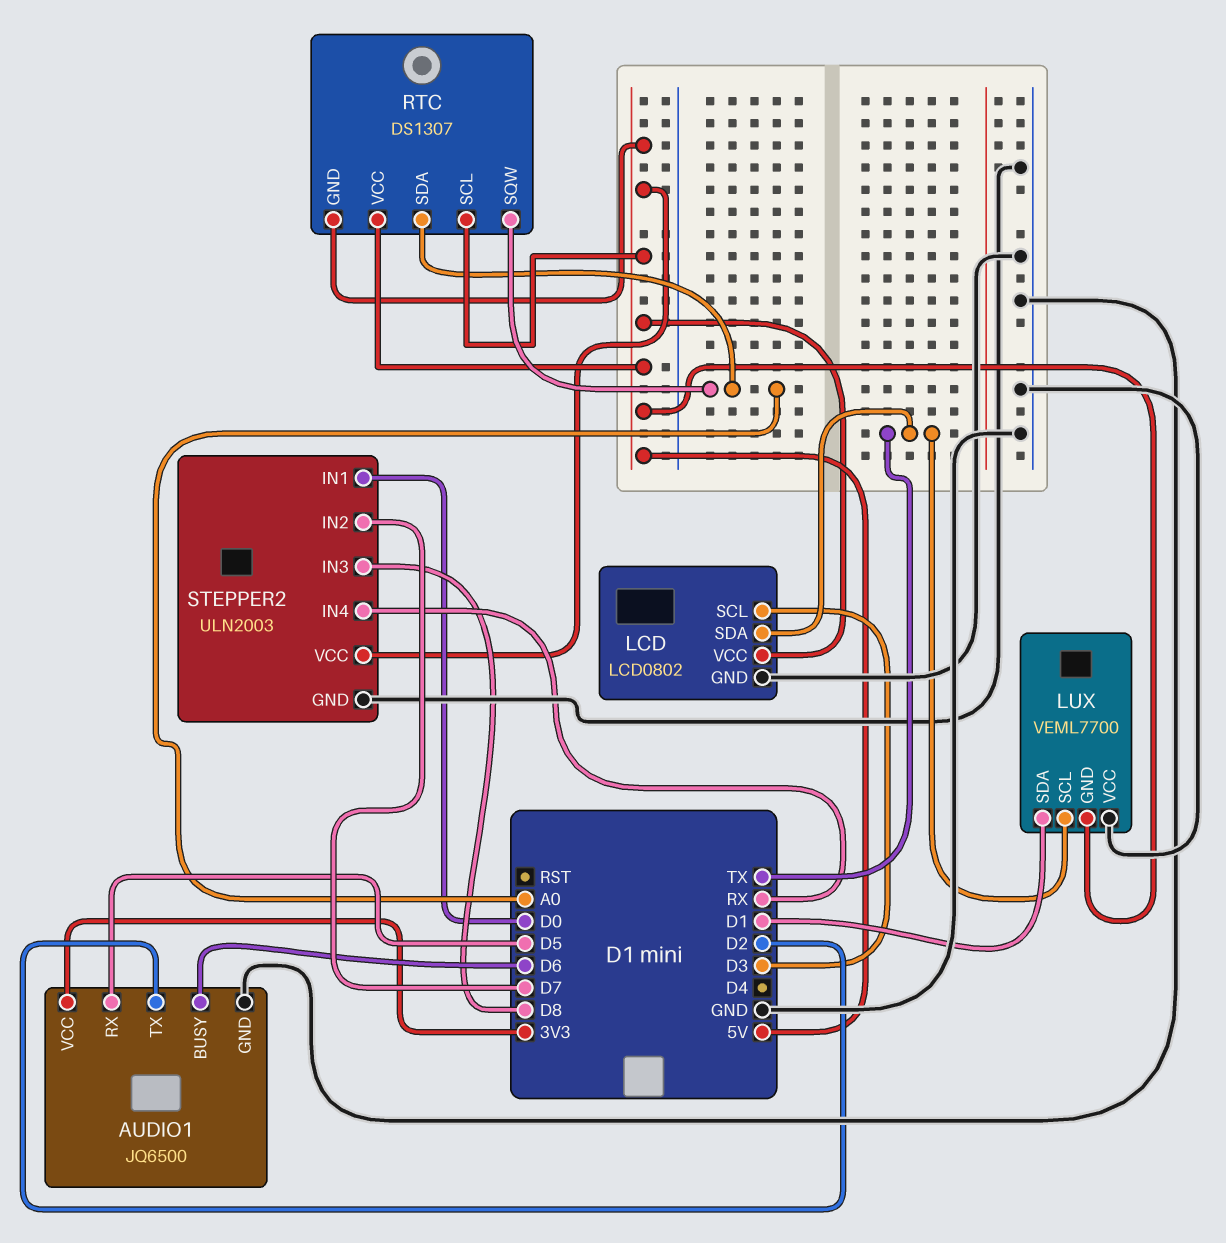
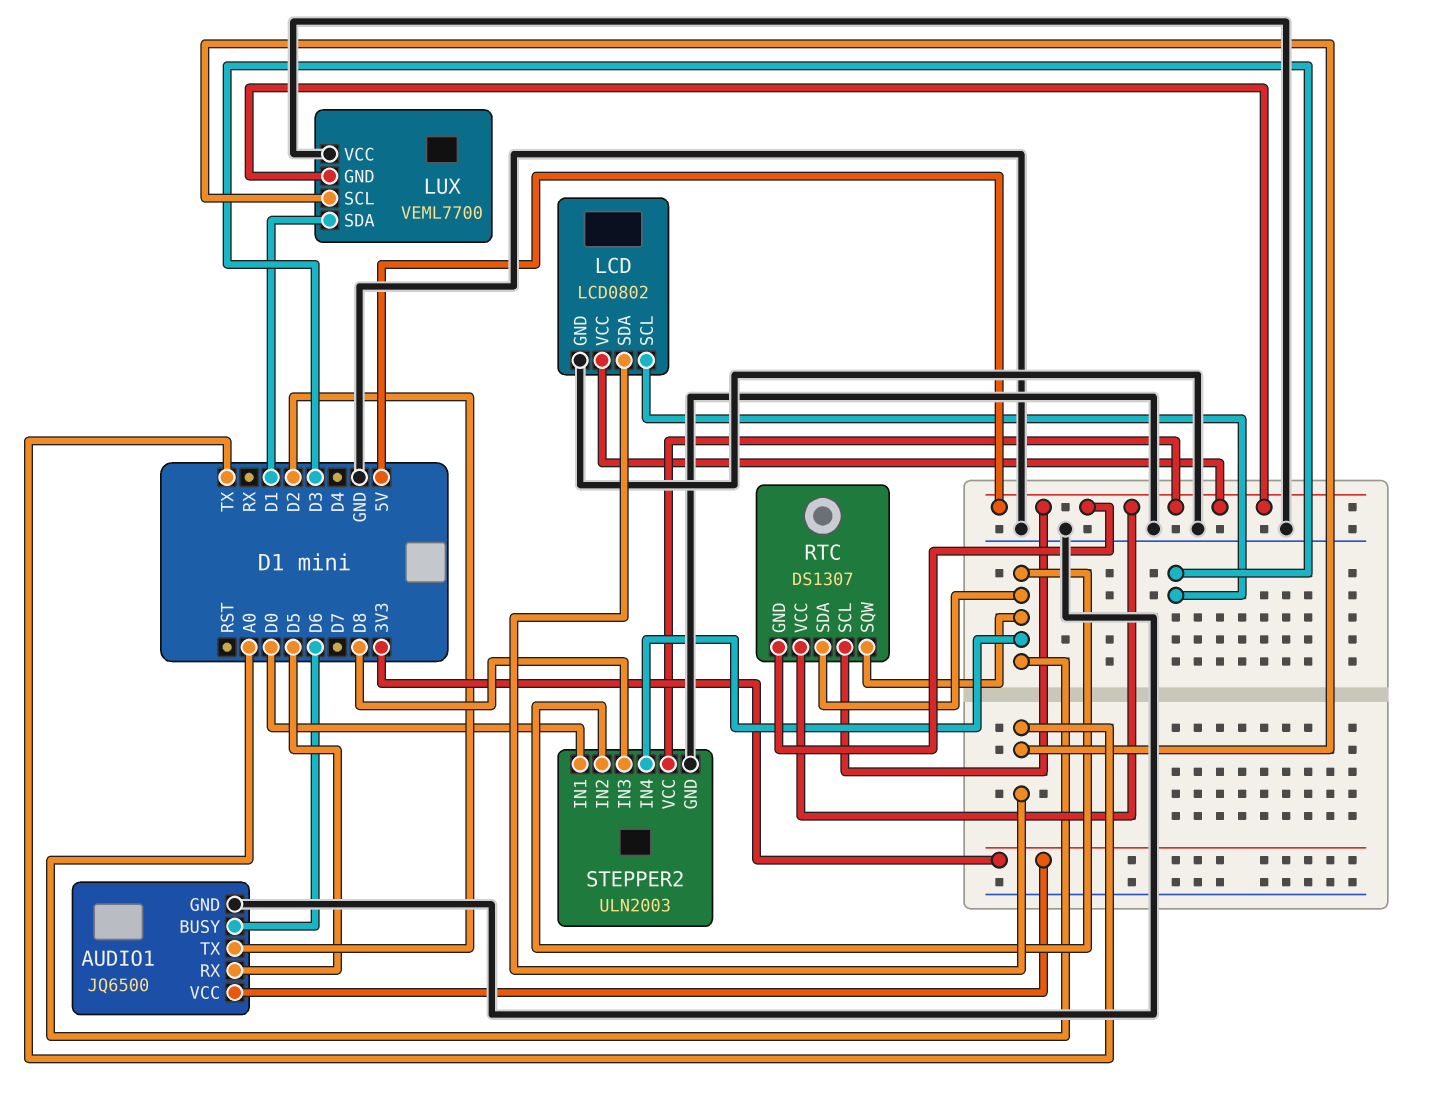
STEPPER2 pin IN2: D7 -> A0
STEPPER2 pin IN4: RX -> A0

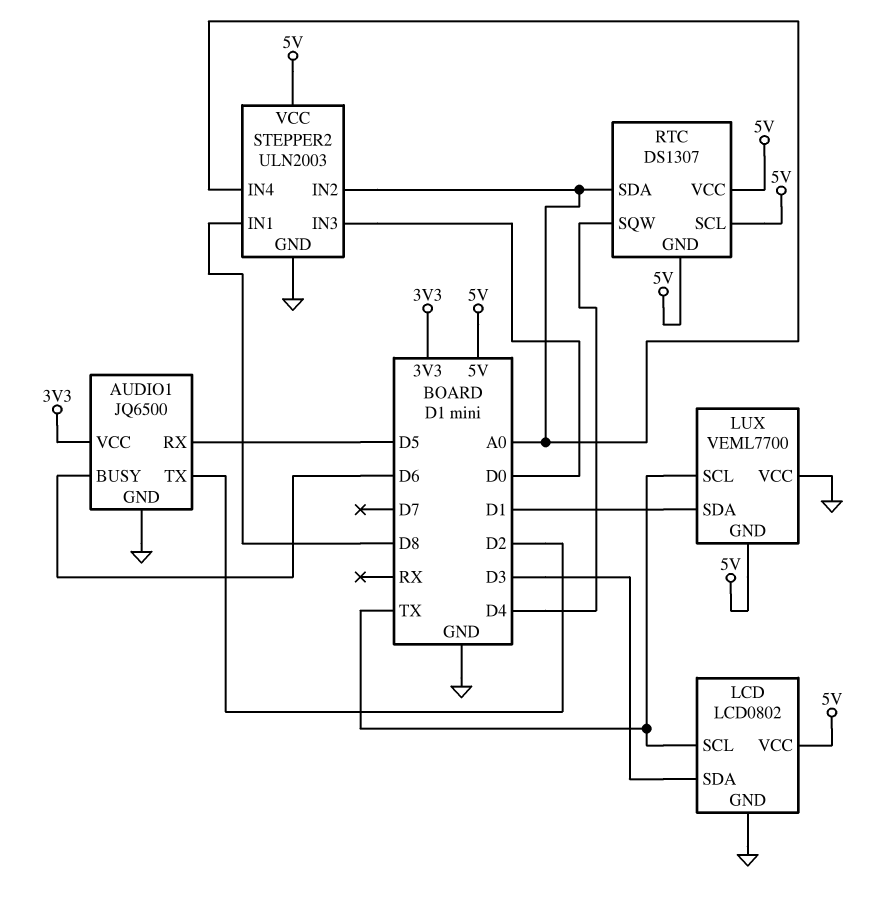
LCD pin SCL: D3 -> TX
LCD pin SDA: TX -> D3
RTC pin SQW: A0 -> D4
STEPPER2 pin IN1: D0 -> D8
STEPPER2 pin IN3: D8 -> D0

